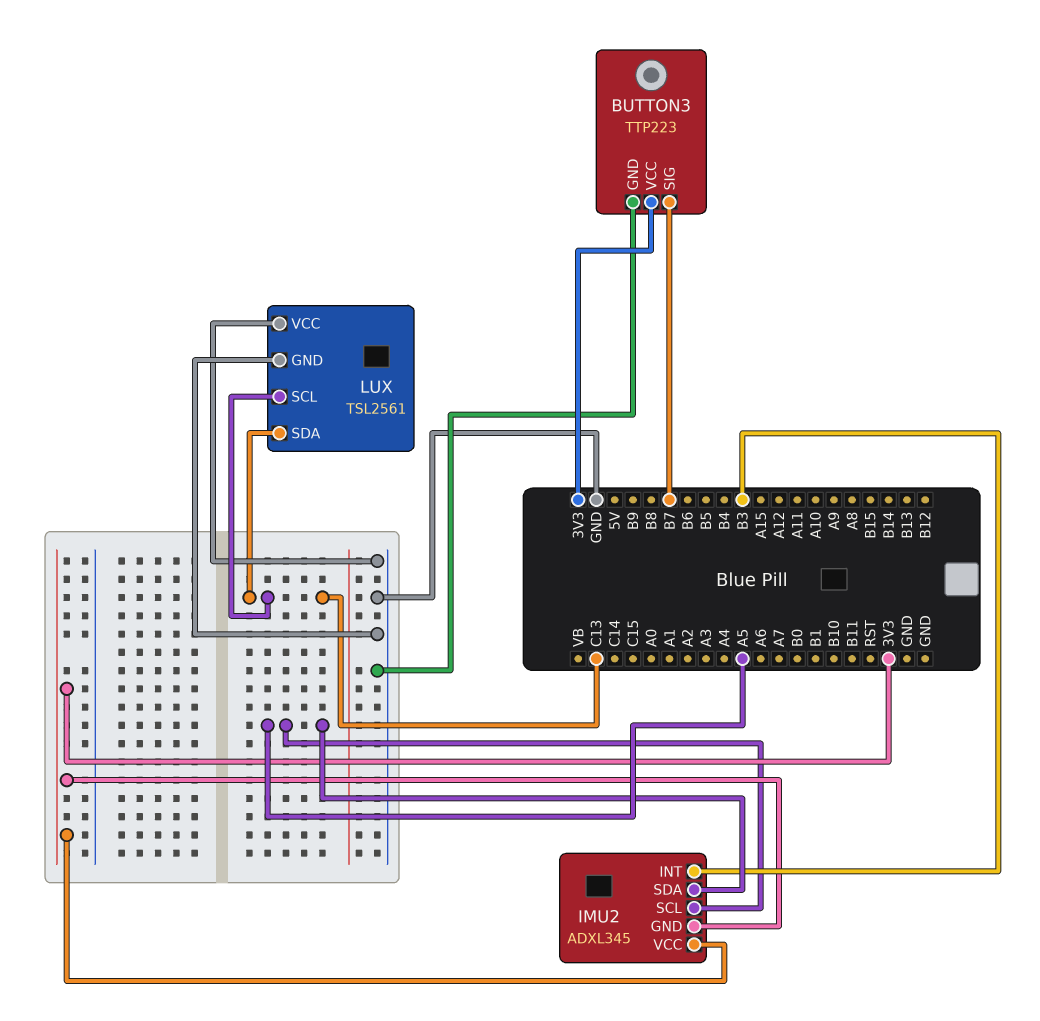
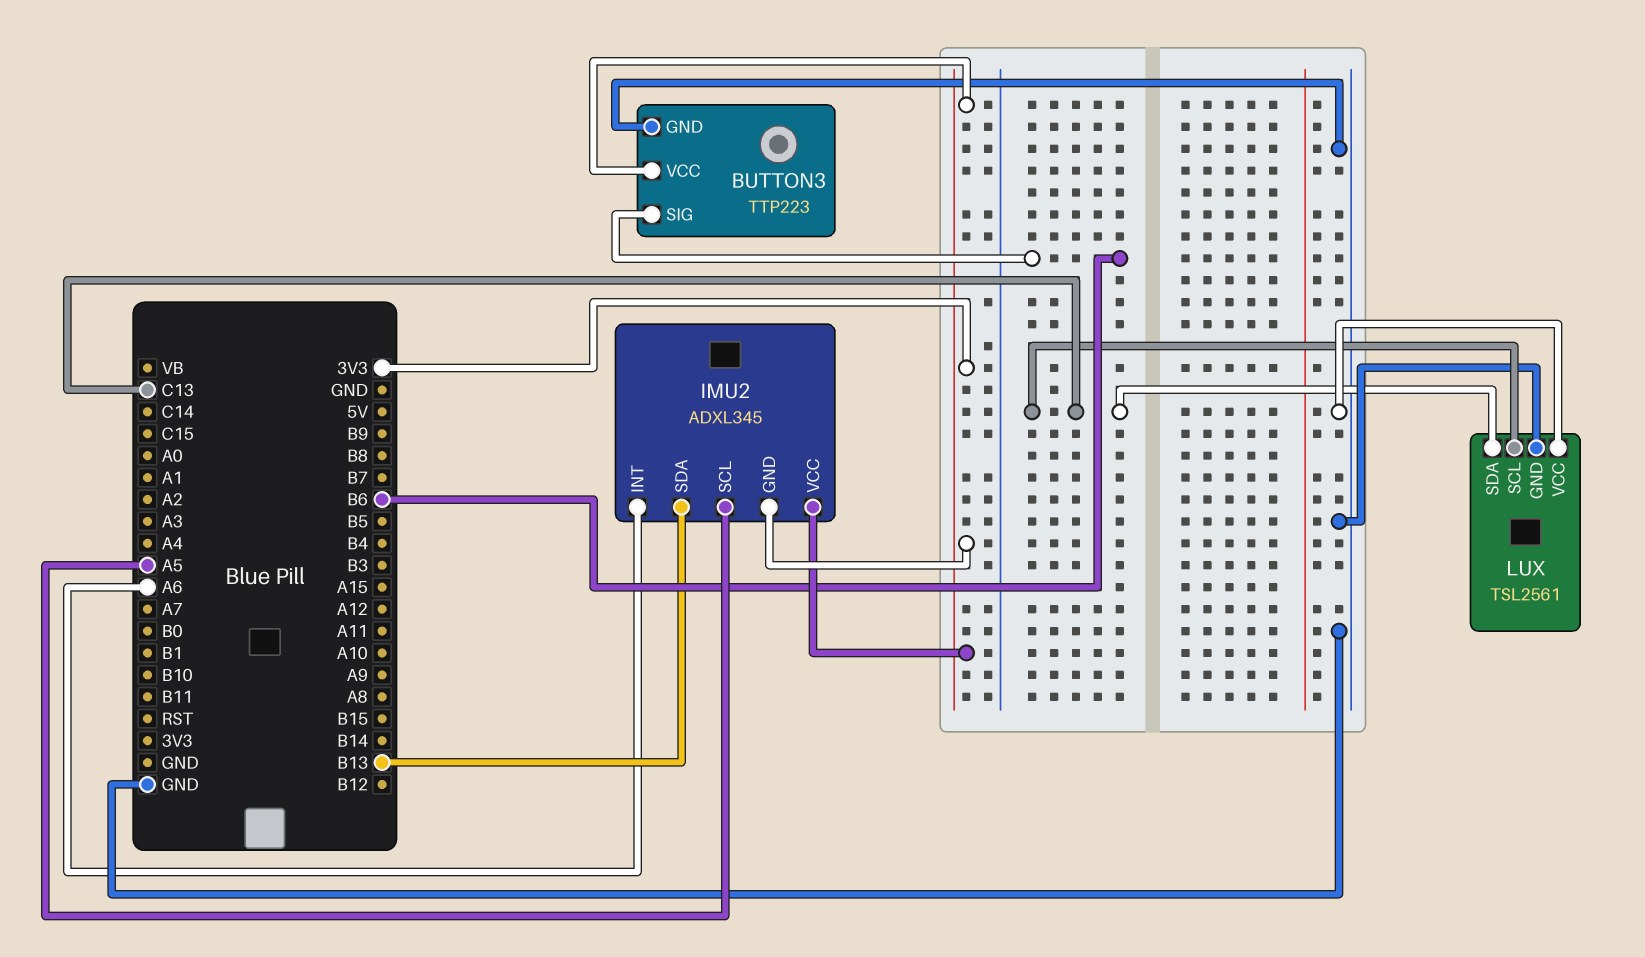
BUTTON3 pin SIG: B7 -> B6
IMU2 pin INT: B3 -> A6
IMU2 pin SDA: A5 -> B13

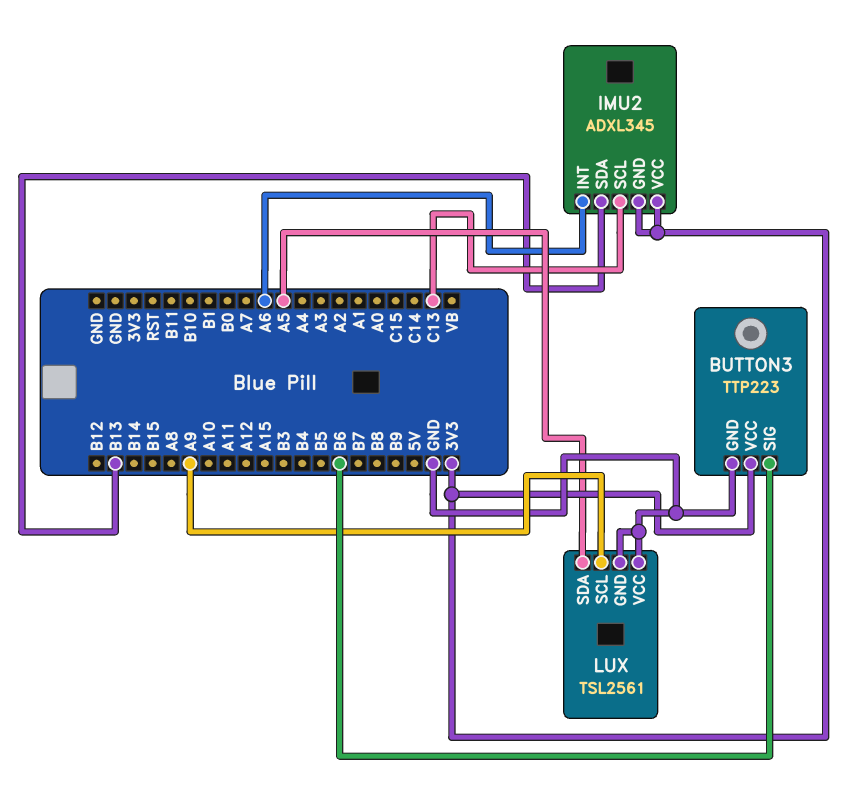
IMU2 pin SCL: A5 -> C13
LUX pin SCL: C13 -> A9
LUX pin SDA: C13 -> A5

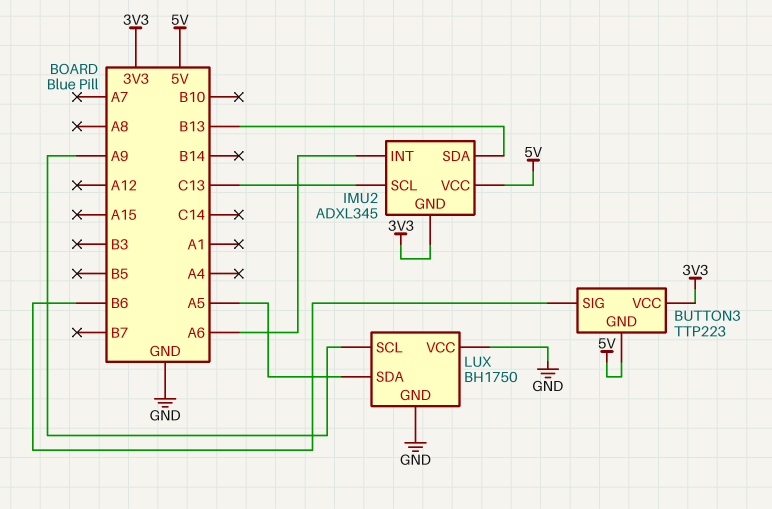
BUTTON3 pin GND: GND -> 5V
IMU2 pin VCC: 3V3 -> 5V
LUX: TSL2561 -> BH1750

